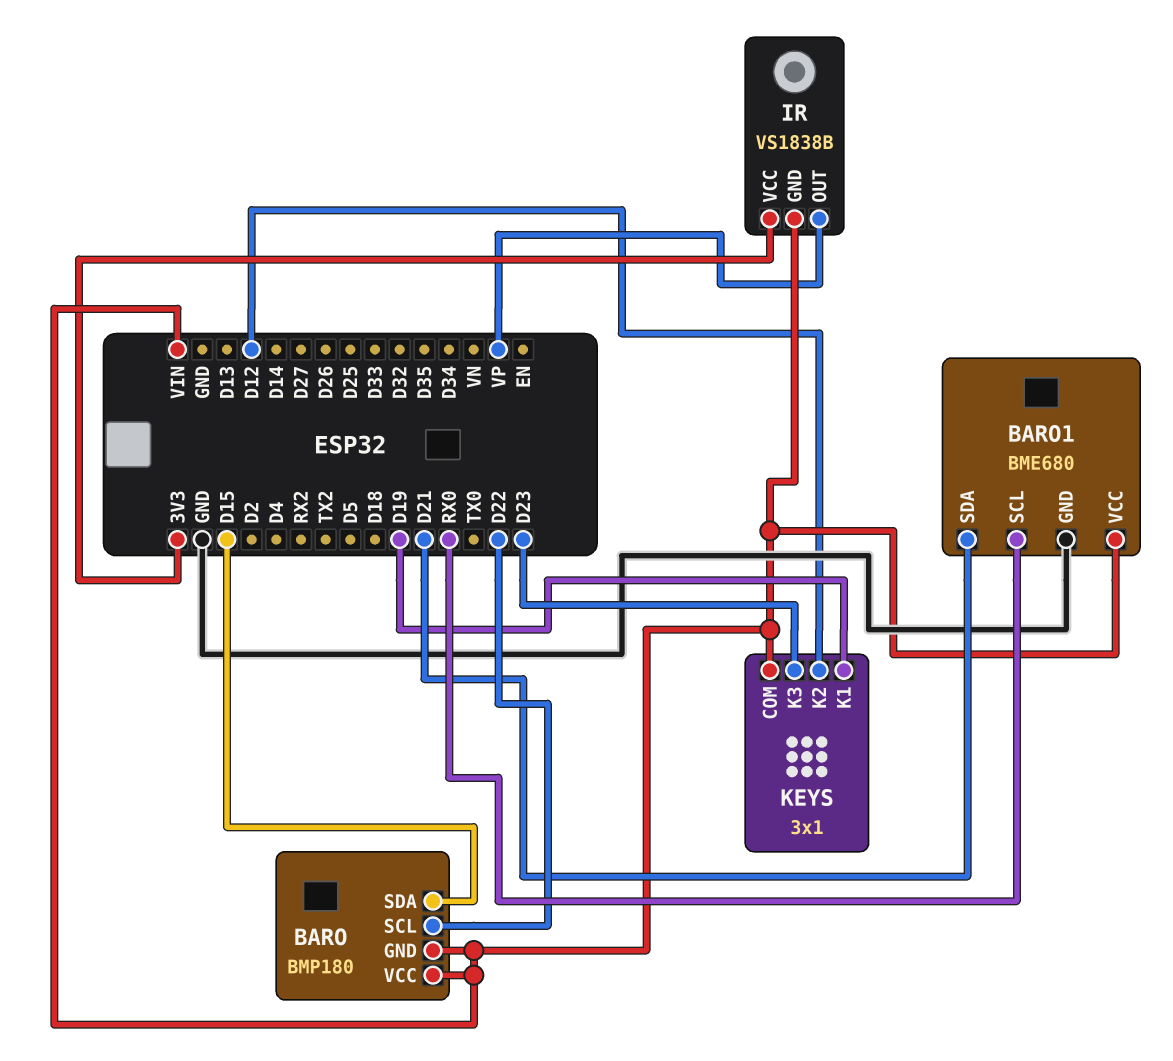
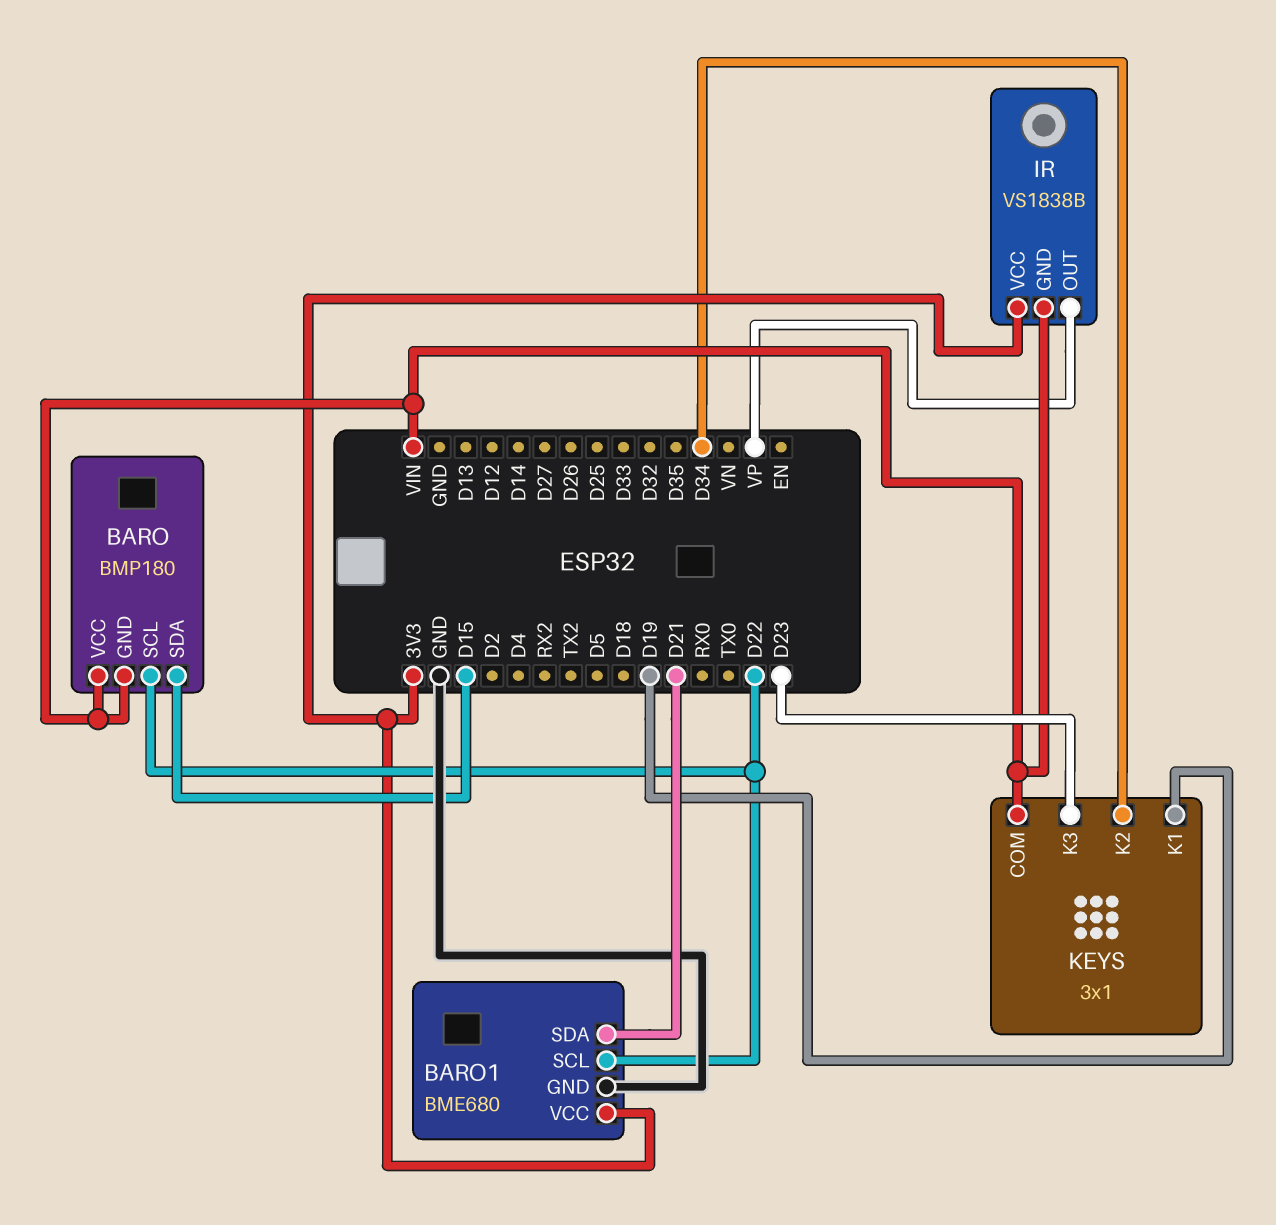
BARO1 pin SCL: RX0 -> D22
BARO1 pin VCC: VIN -> 3V3
KEYS pin K2: D12 -> D34

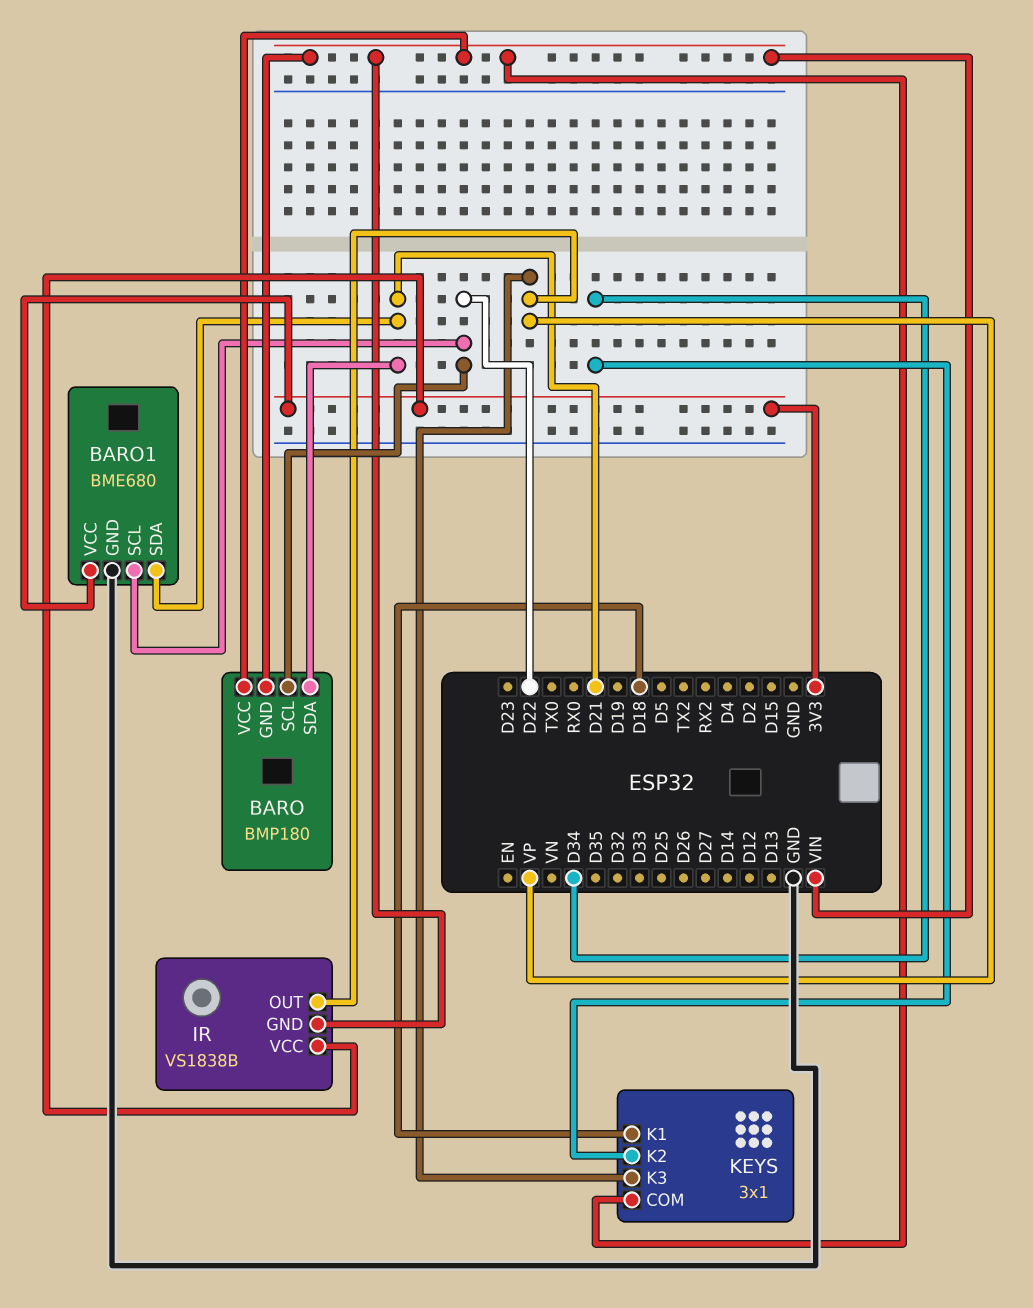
BARO pin SDA: D15 -> D21
KEYS pin K1: D19 -> D18
KEYS pin K3: D23 -> VP

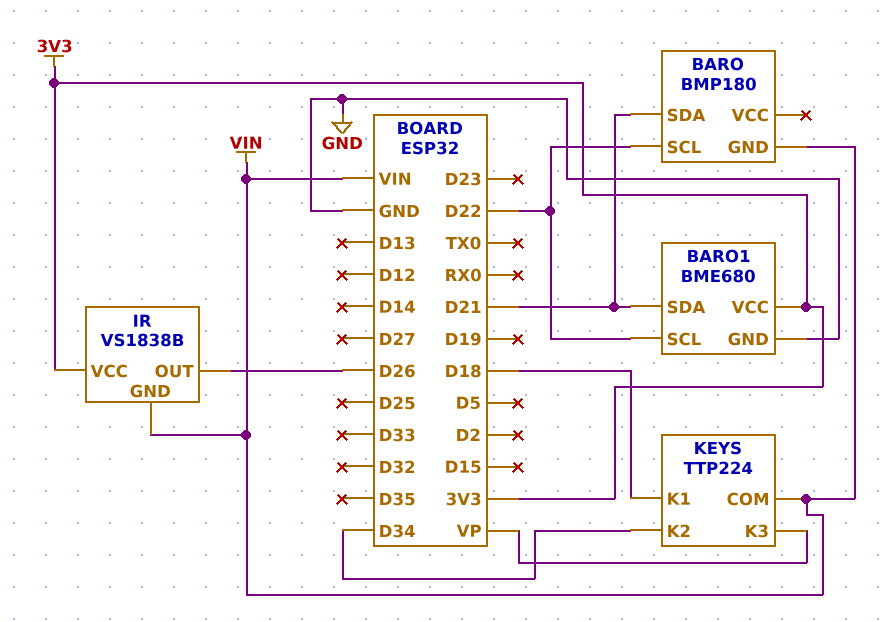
BARO pin VCC: VIN -> none
IR pin OUT: VP -> D26
KEYS: 3x1 -> TTP224

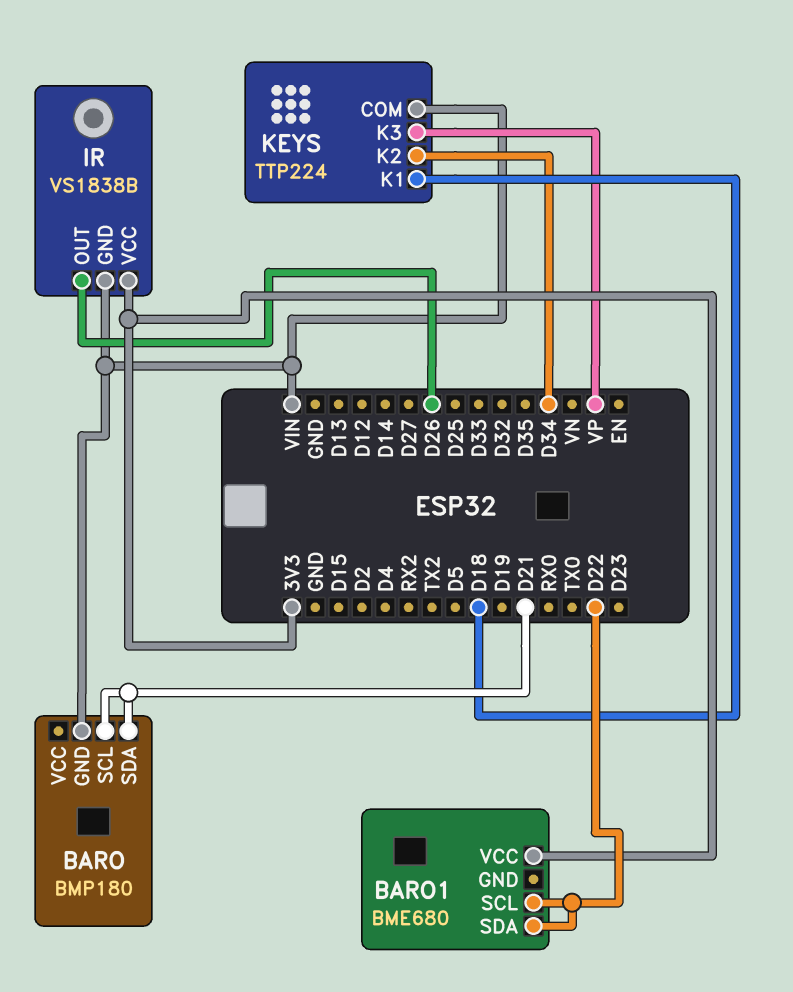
BARO pin SCL: D22 -> D21
BARO1 pin GND: GND -> none
BARO1 pin SDA: D21 -> D22

